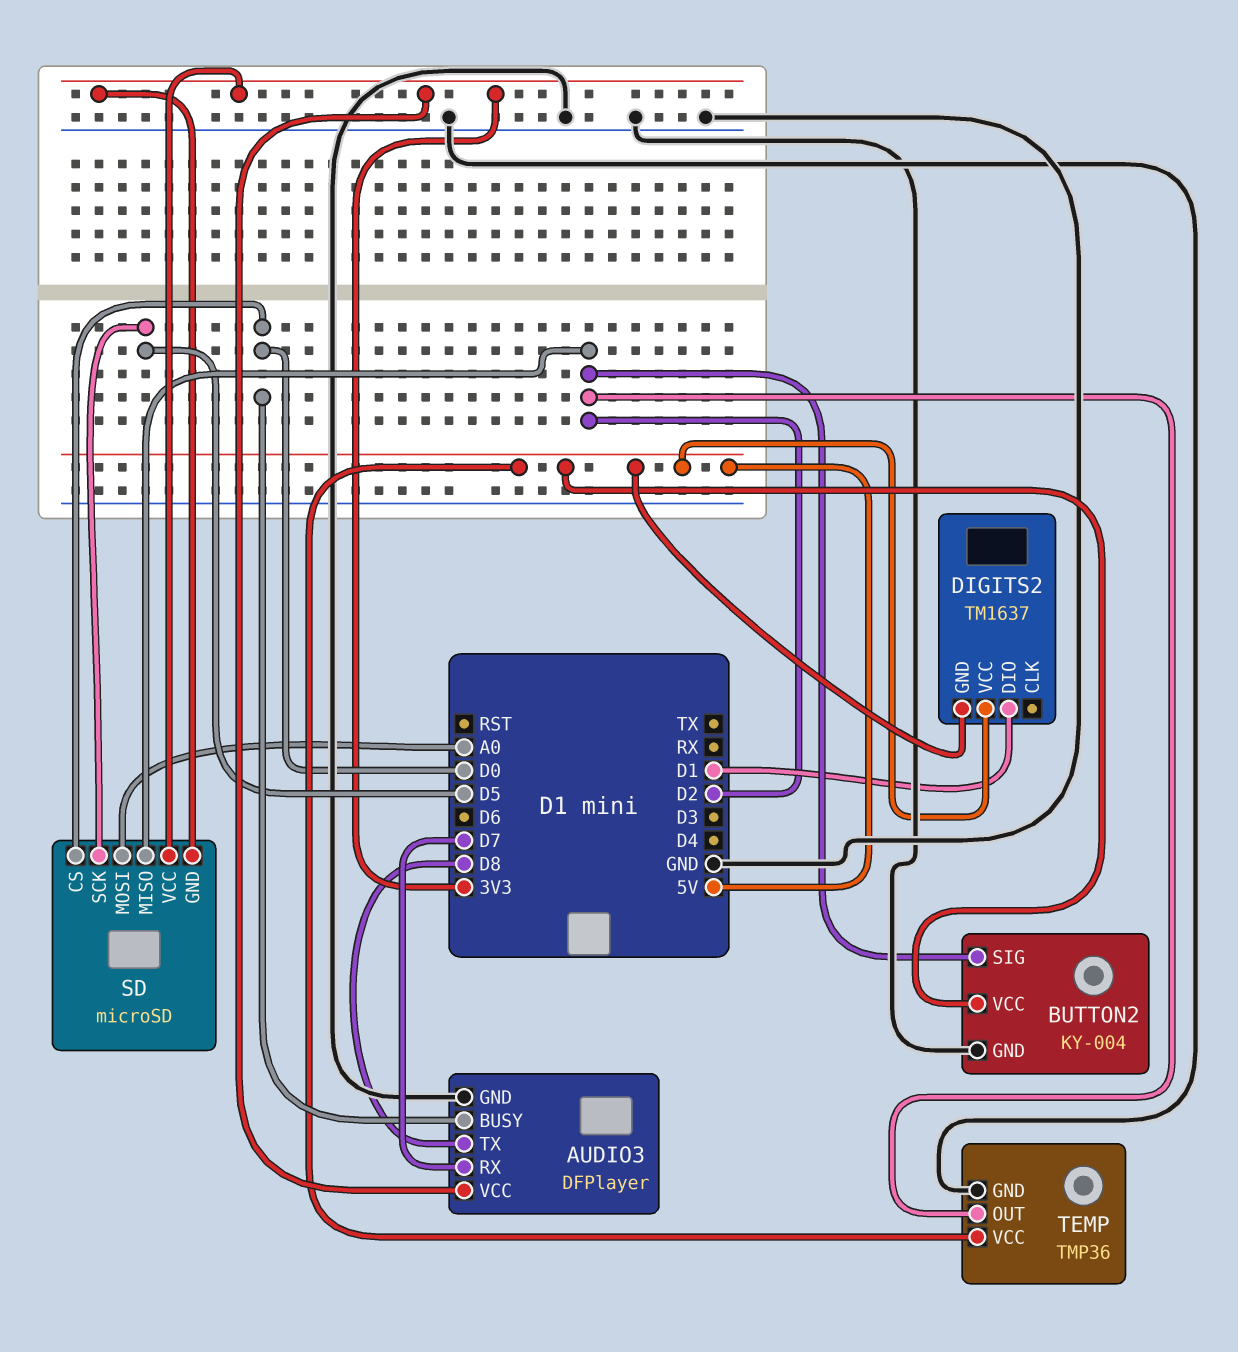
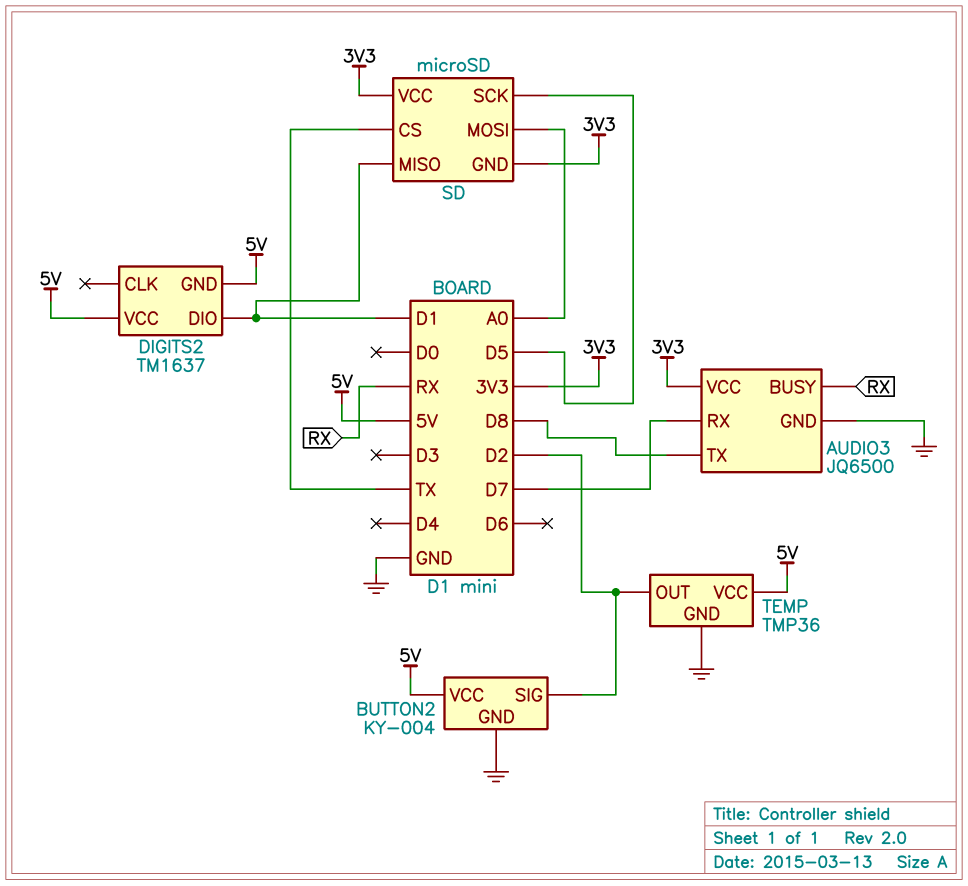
AUDIO3: DFPlayer -> JQ6500
AUDIO3 pin BUSY: D0 -> RX
SD pin CS: D0 -> TX
SD pin MISO: D2 -> D1

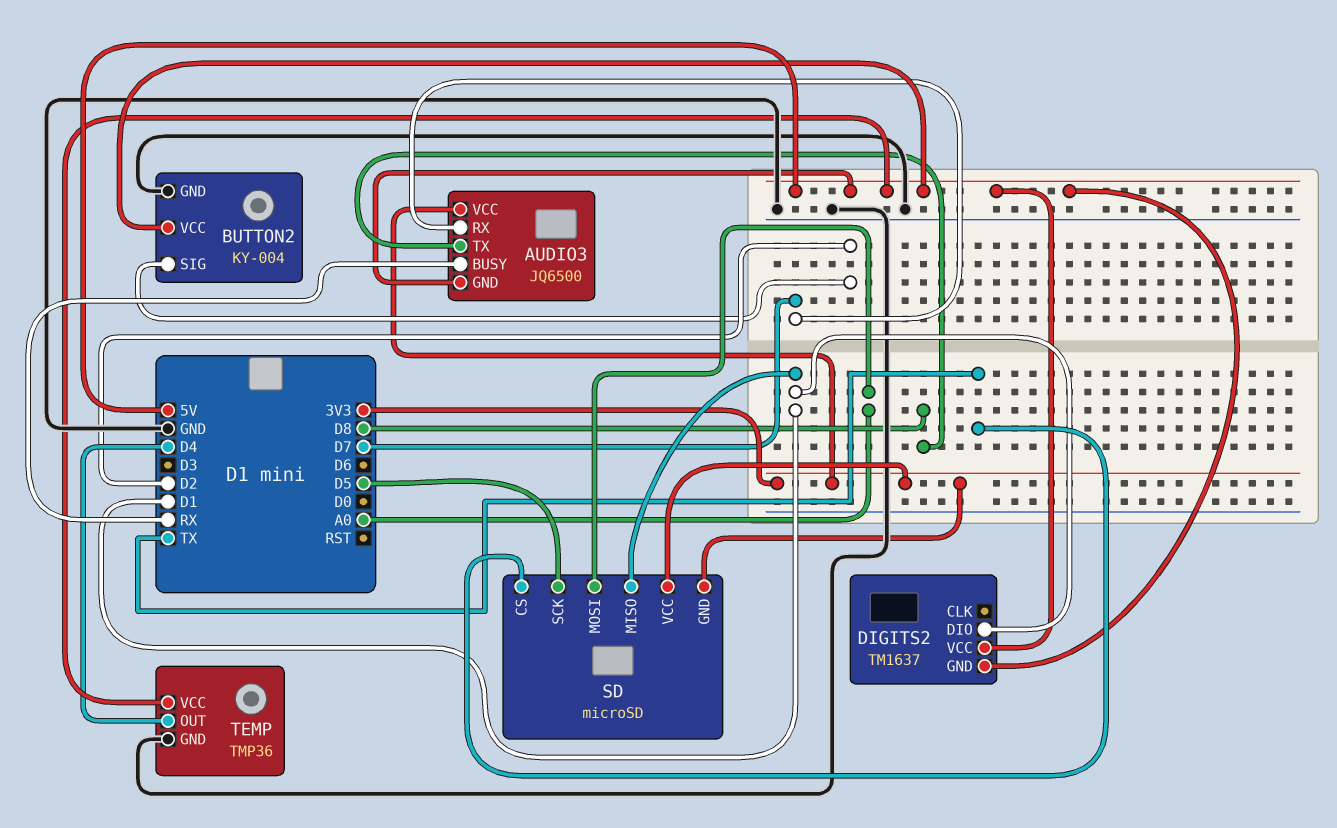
AUDIO3 pin GND: GND -> 5V
TEMP pin OUT: D2 -> D4

